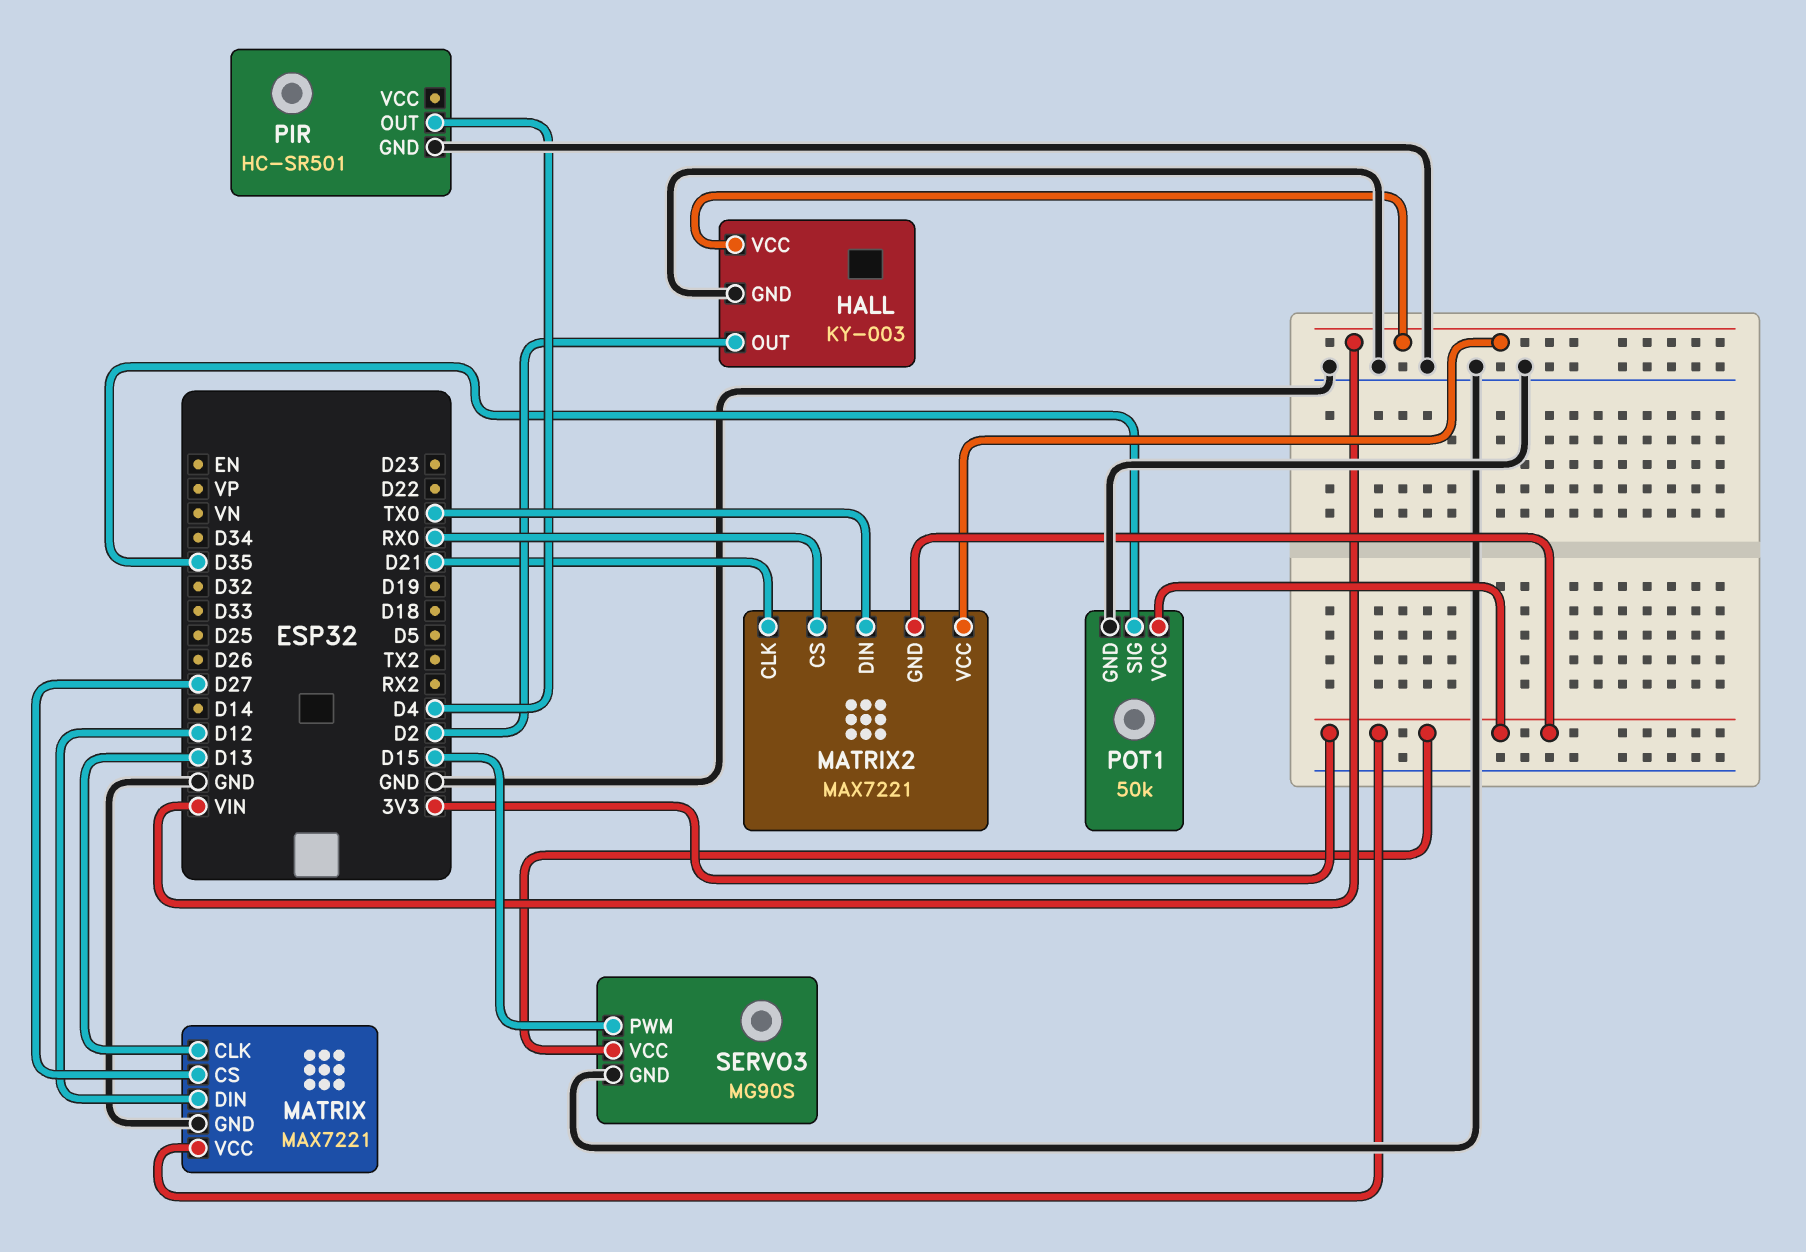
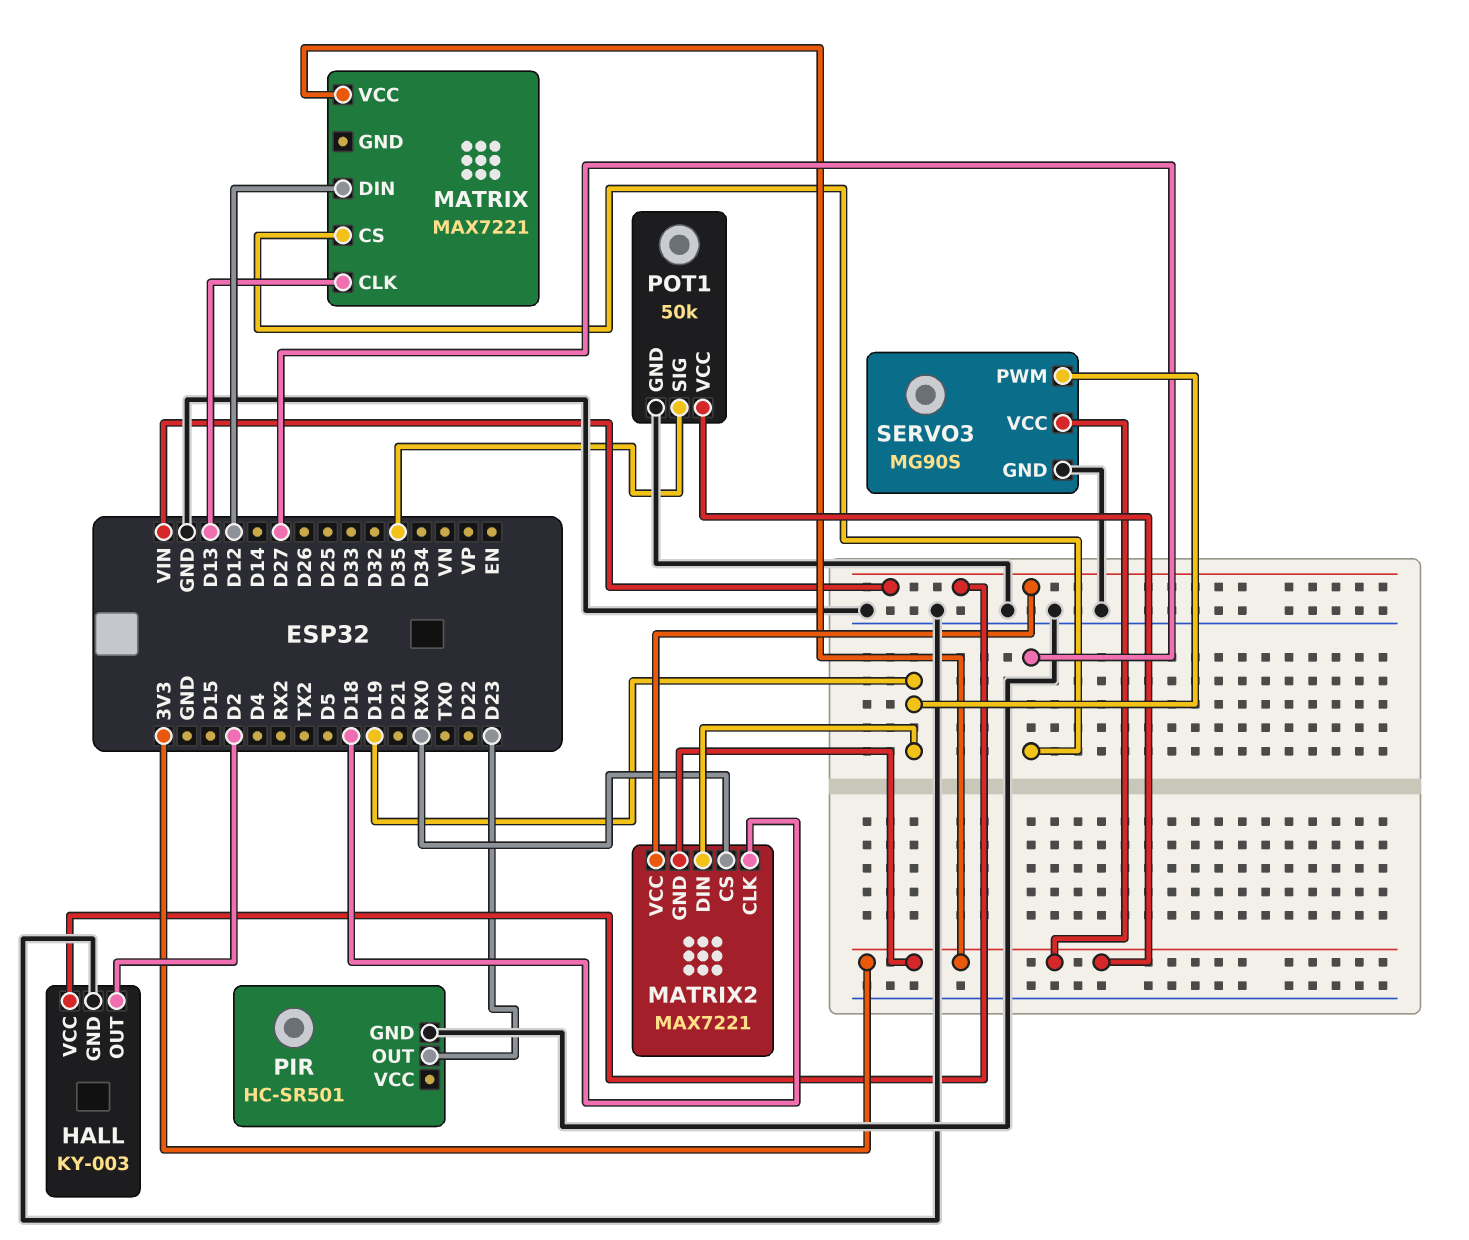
MATRIX pin GND: GND -> none
MATRIX2 pin CLK: D21 -> D18
MATRIX2 pin DIN: TX0 -> D19
PIR pin OUT: D4 -> D23
SERVO3 pin PWM: D15 -> D19

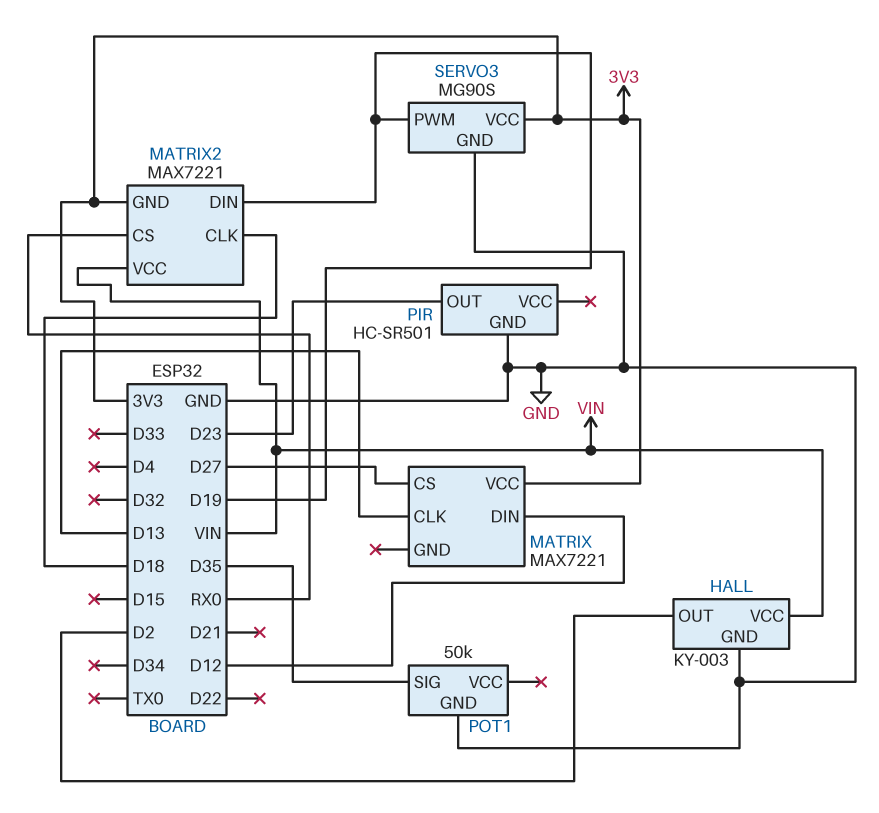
POT1 pin VCC: 3V3 -> none

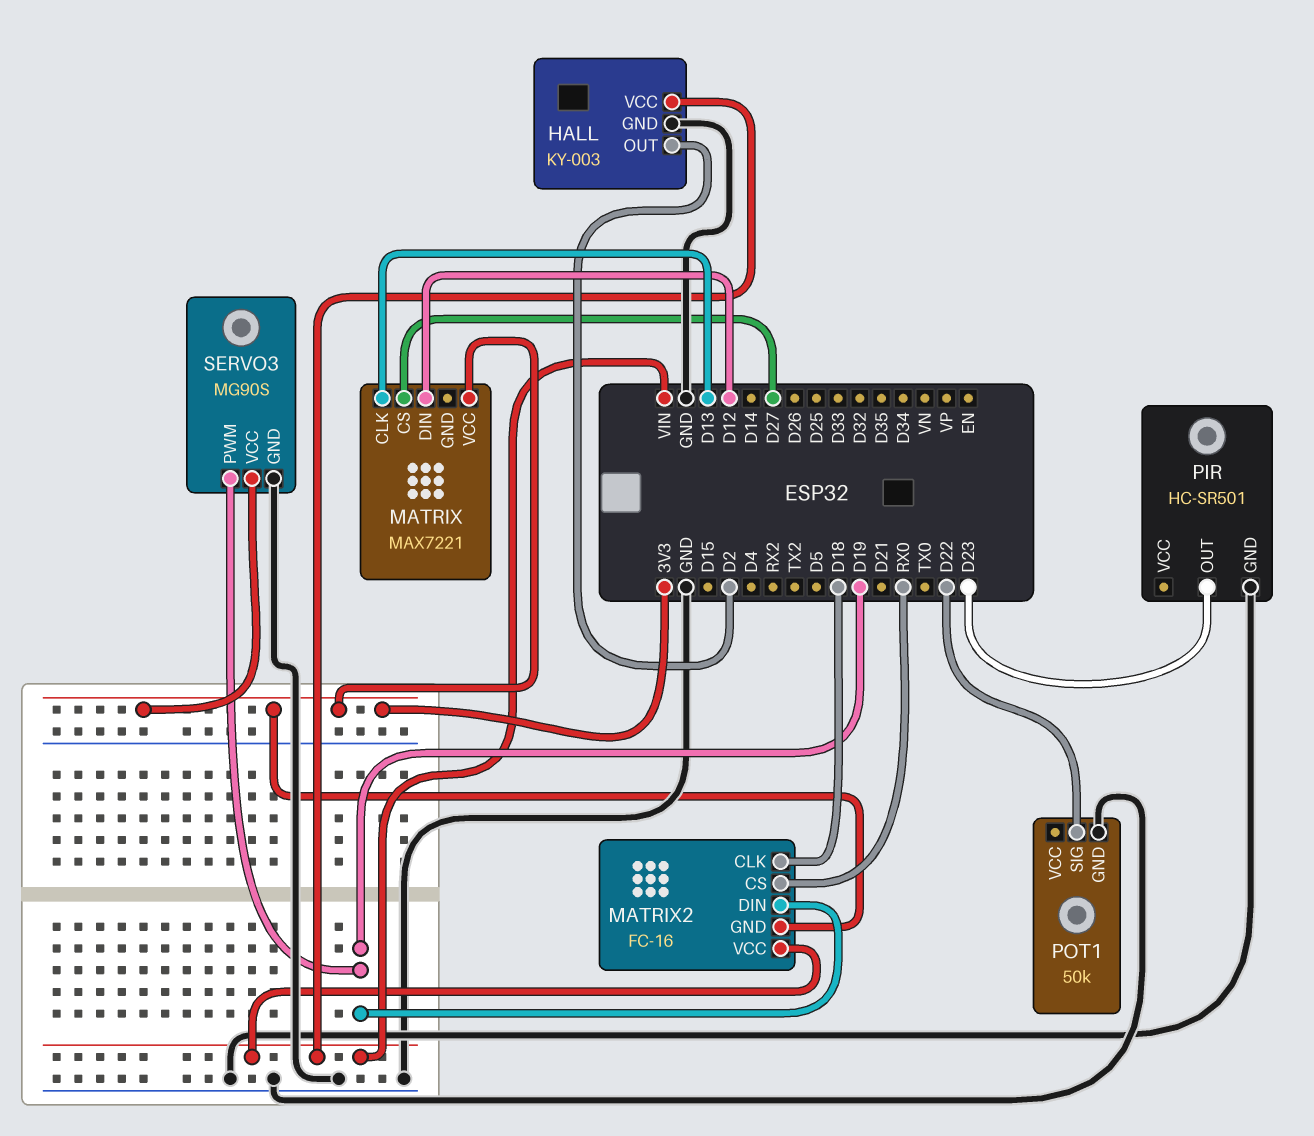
MATRIX2: MAX7221 -> FC-16
POT1 pin SIG: D35 -> D22

